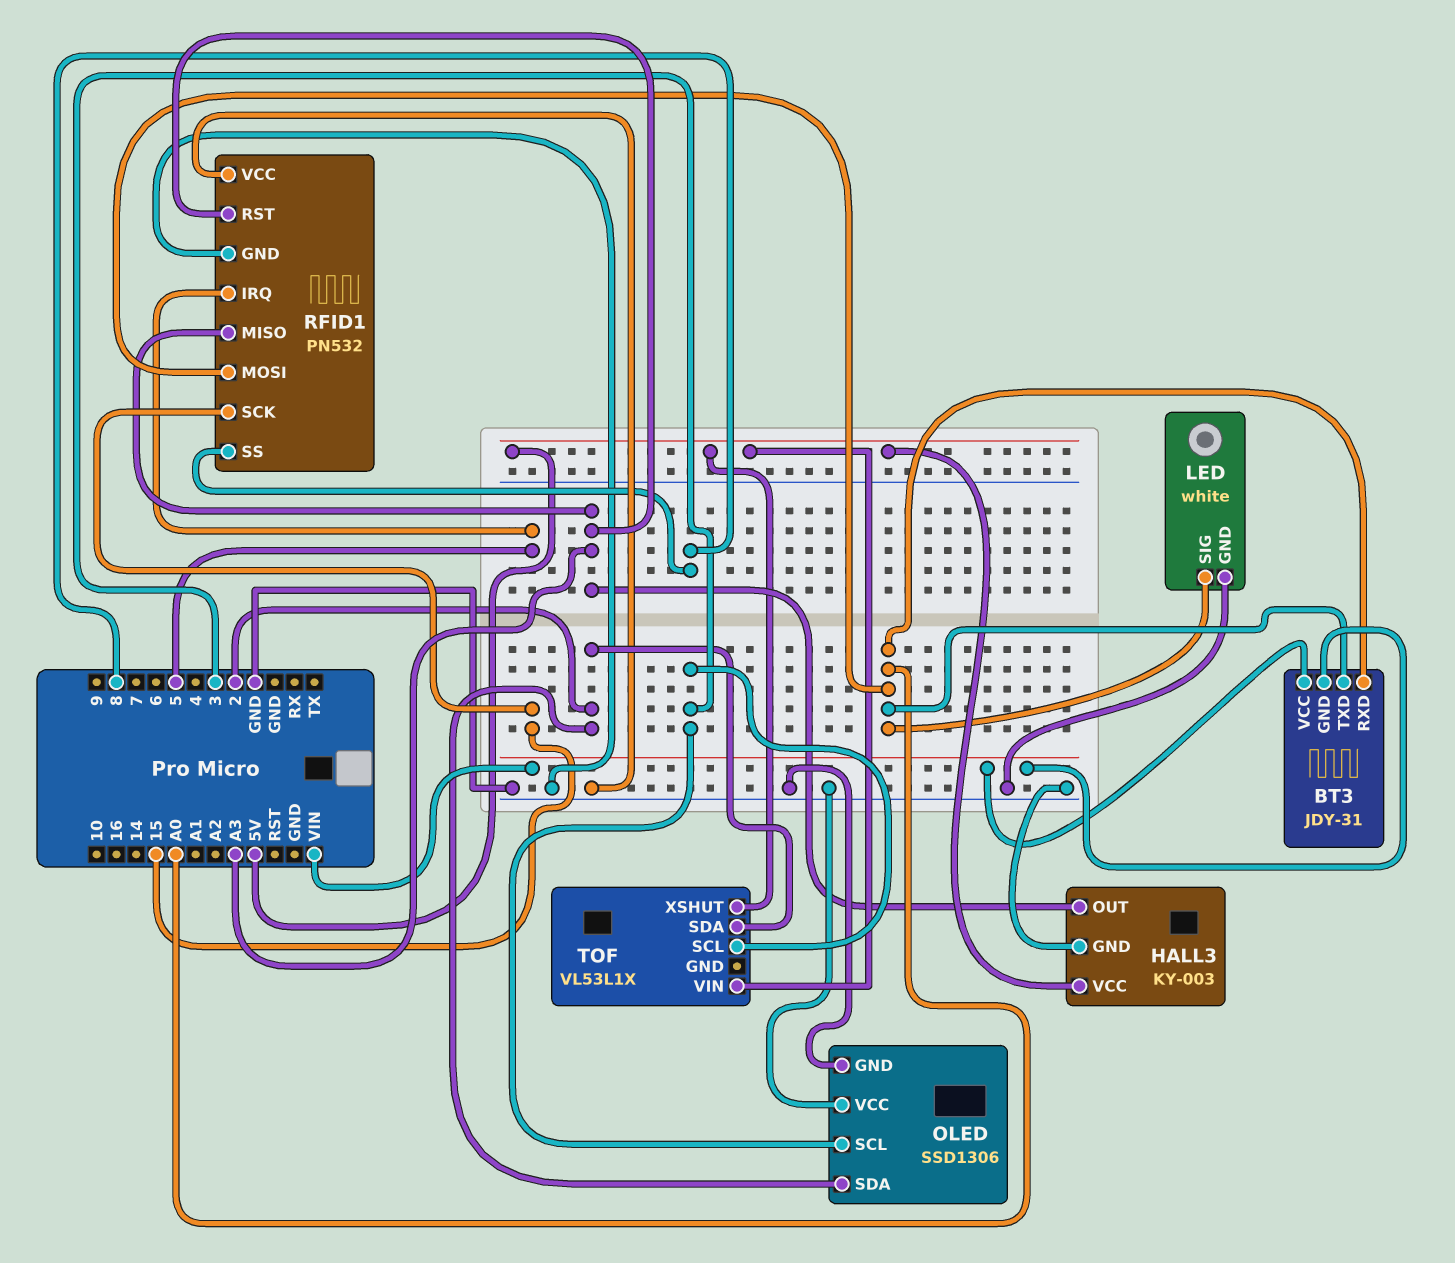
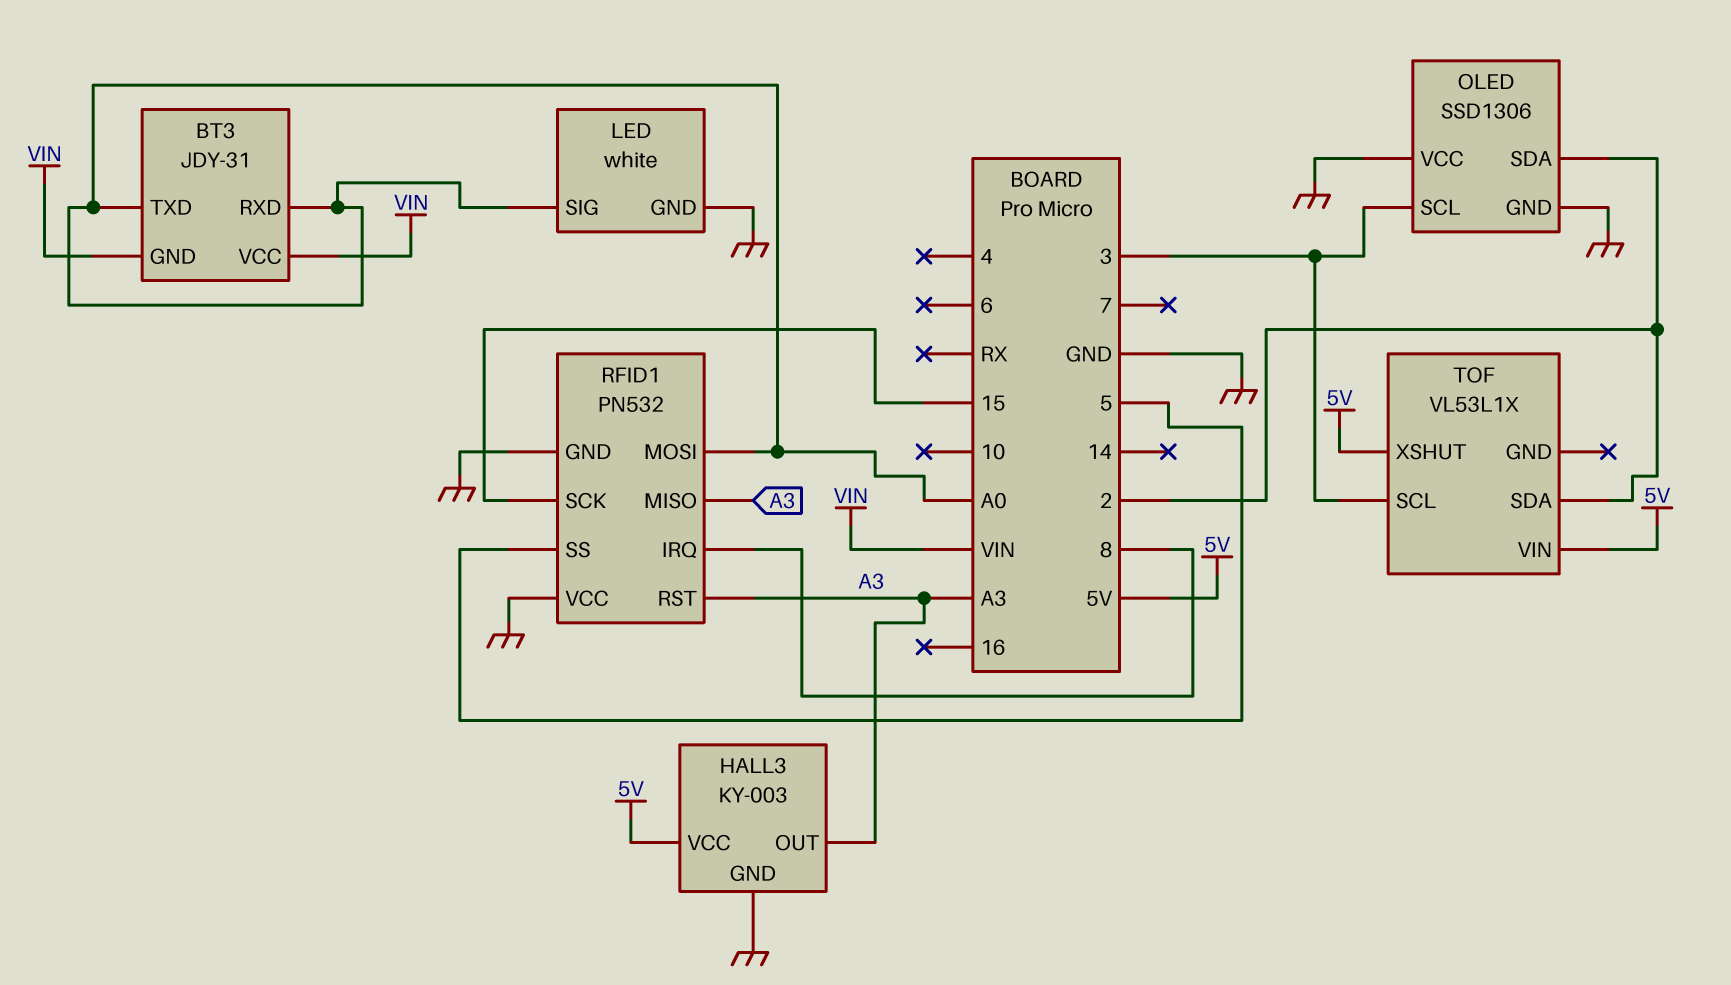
RFID1 pin IRQ: 5 -> 8
RFID1 pin SS: 8 -> 5

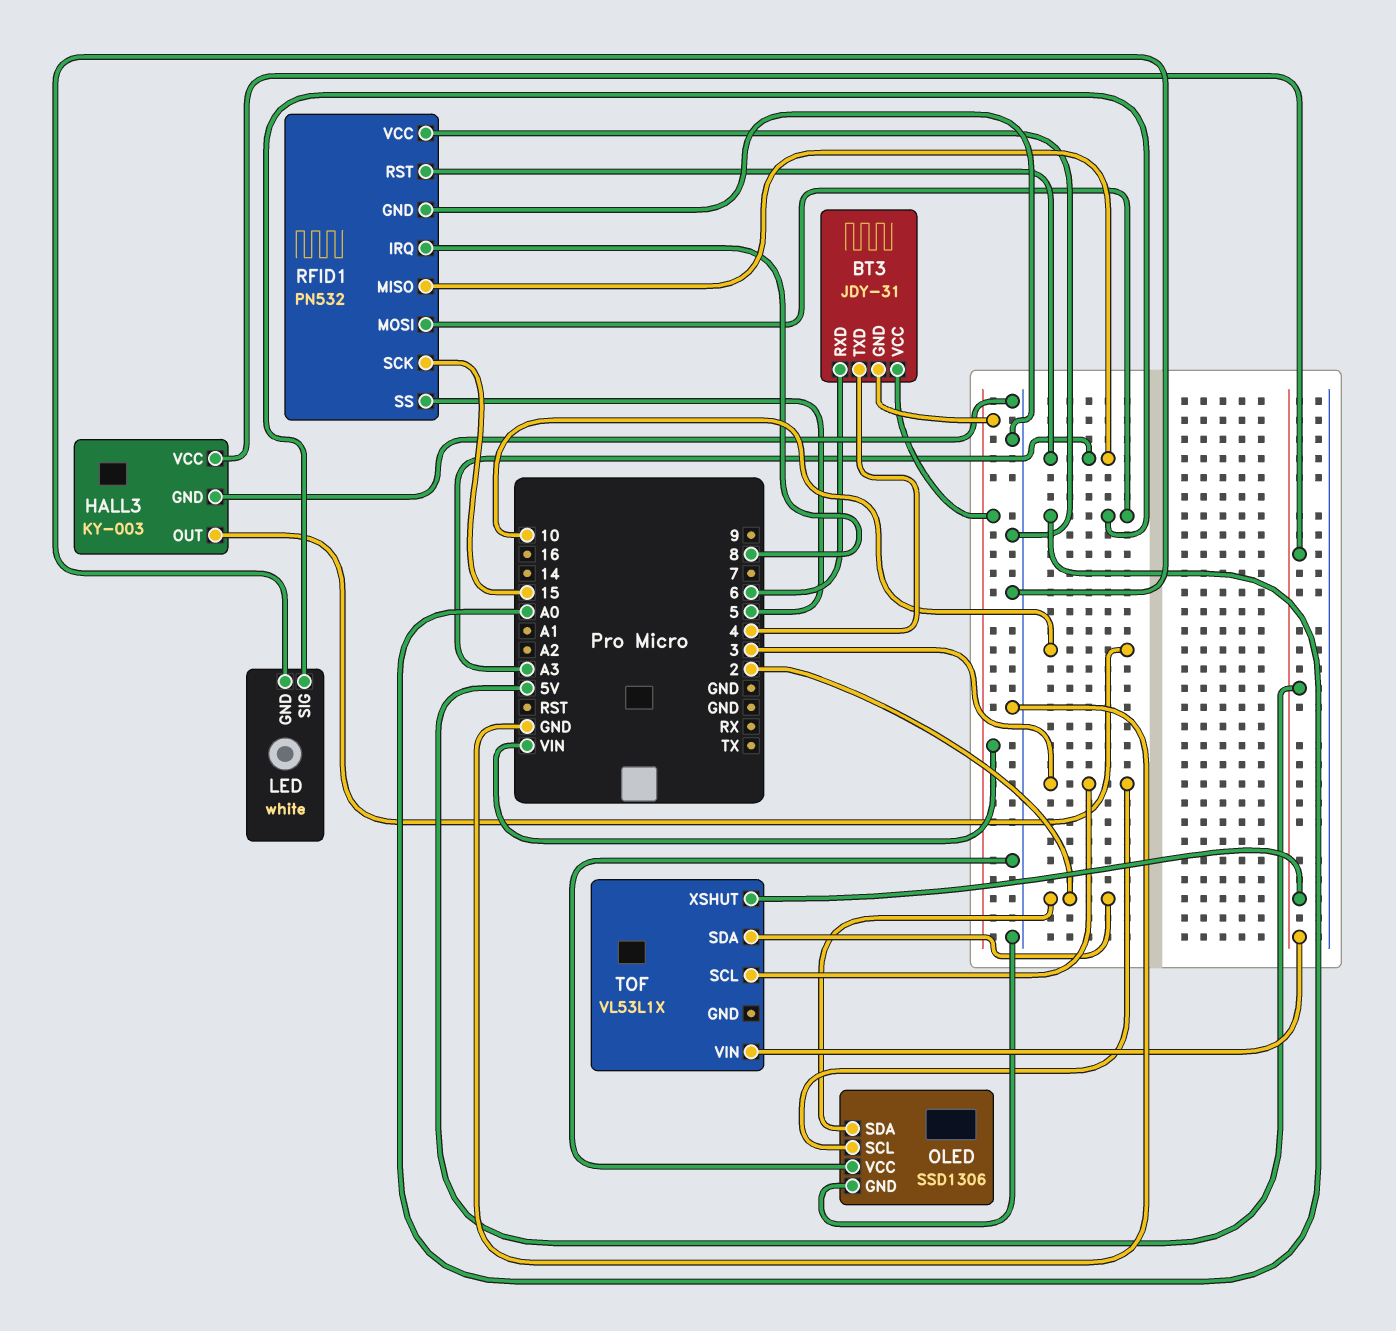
BT3 pin RXD: A0 -> 6
BT3 pin TXD: A0 -> 4
HALL3 pin OUT: A3 -> 10

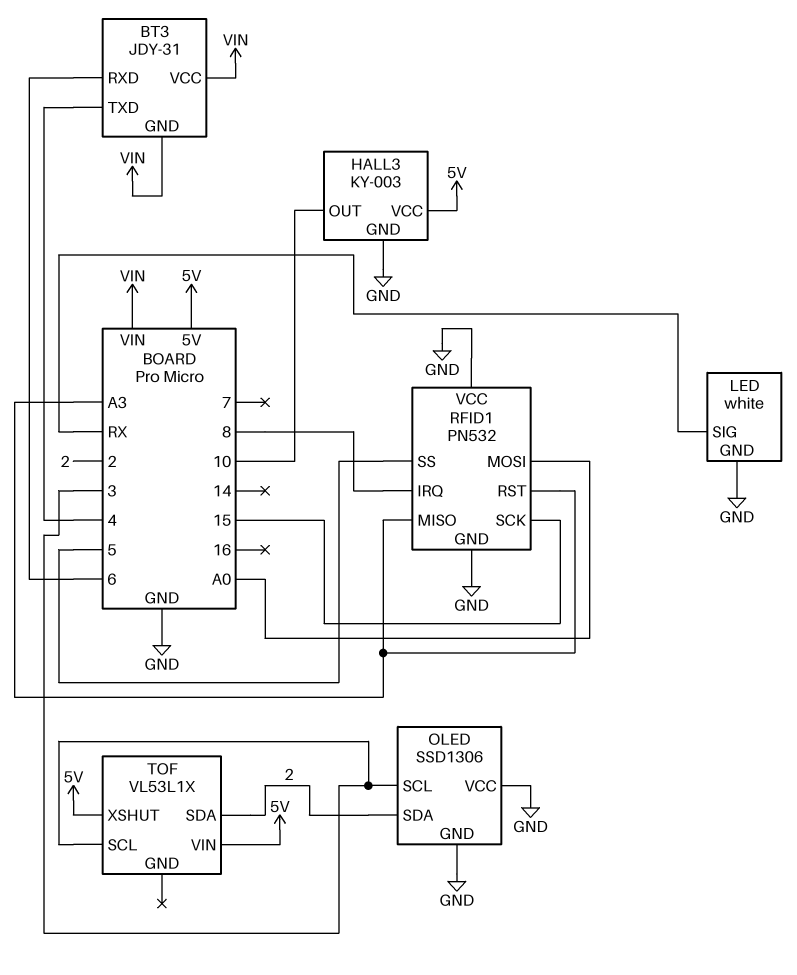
LED pin SIG: A0 -> RX

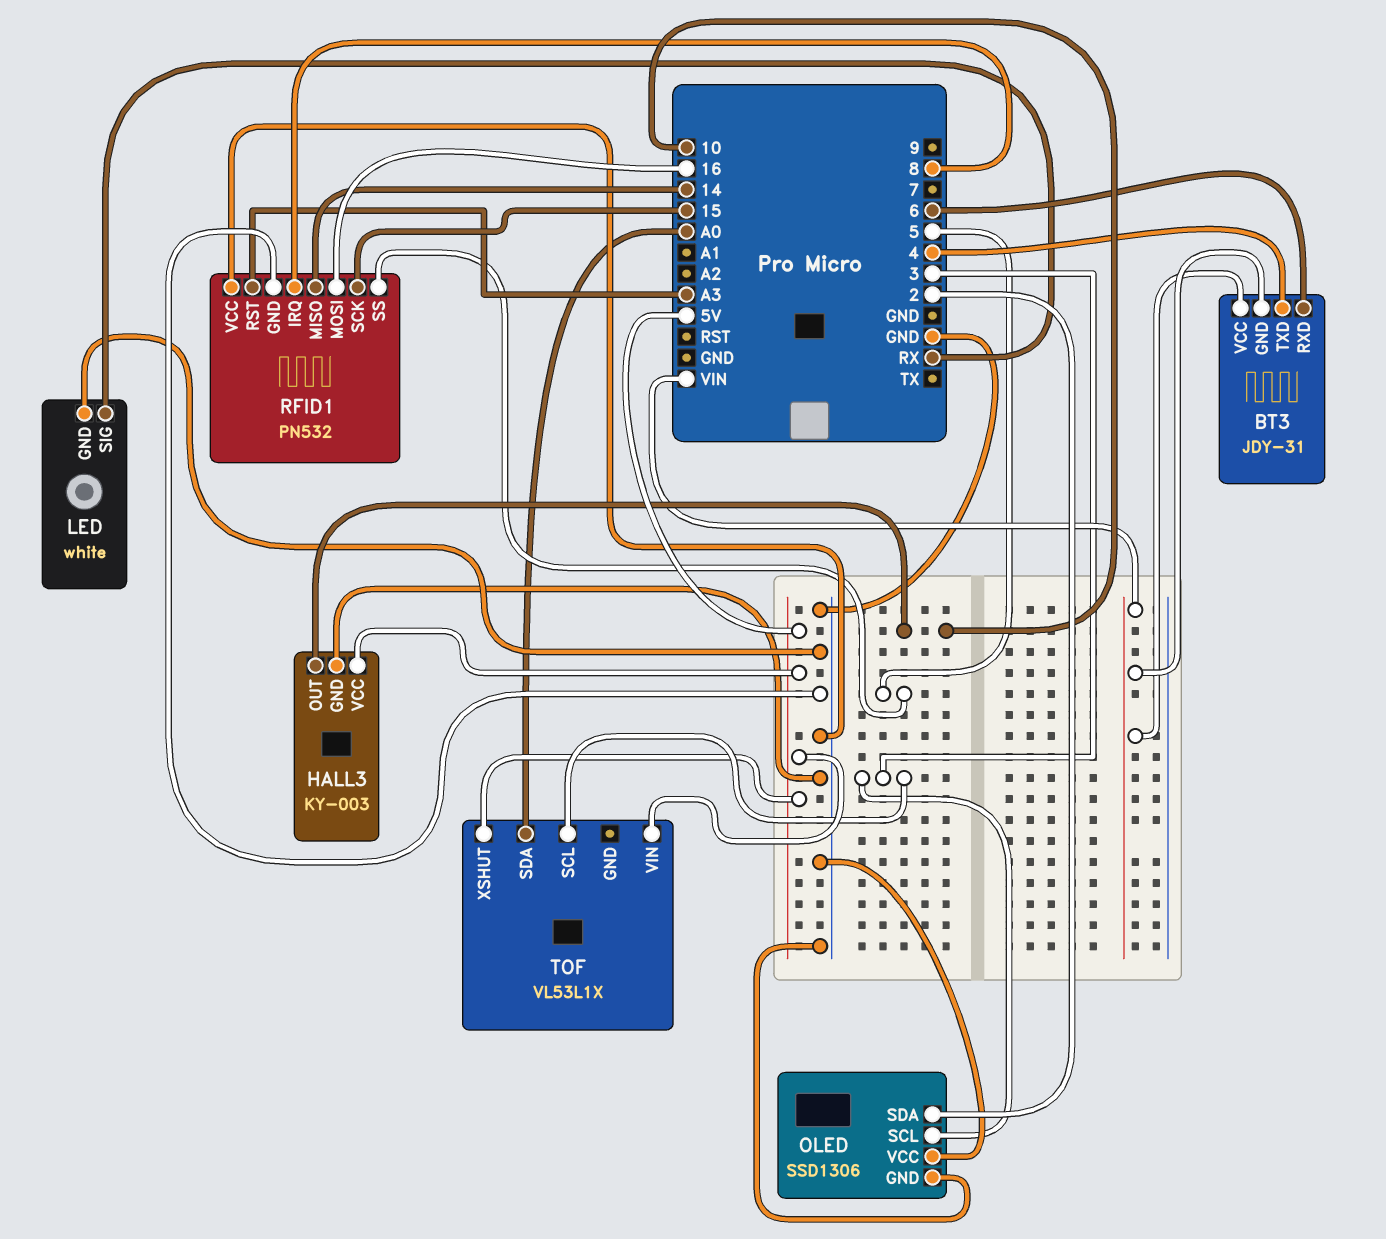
RFID1 pin MISO: A3 -> 14
RFID1 pin MOSI: A0 -> 16
TOF pin SDA: 2 -> A0

